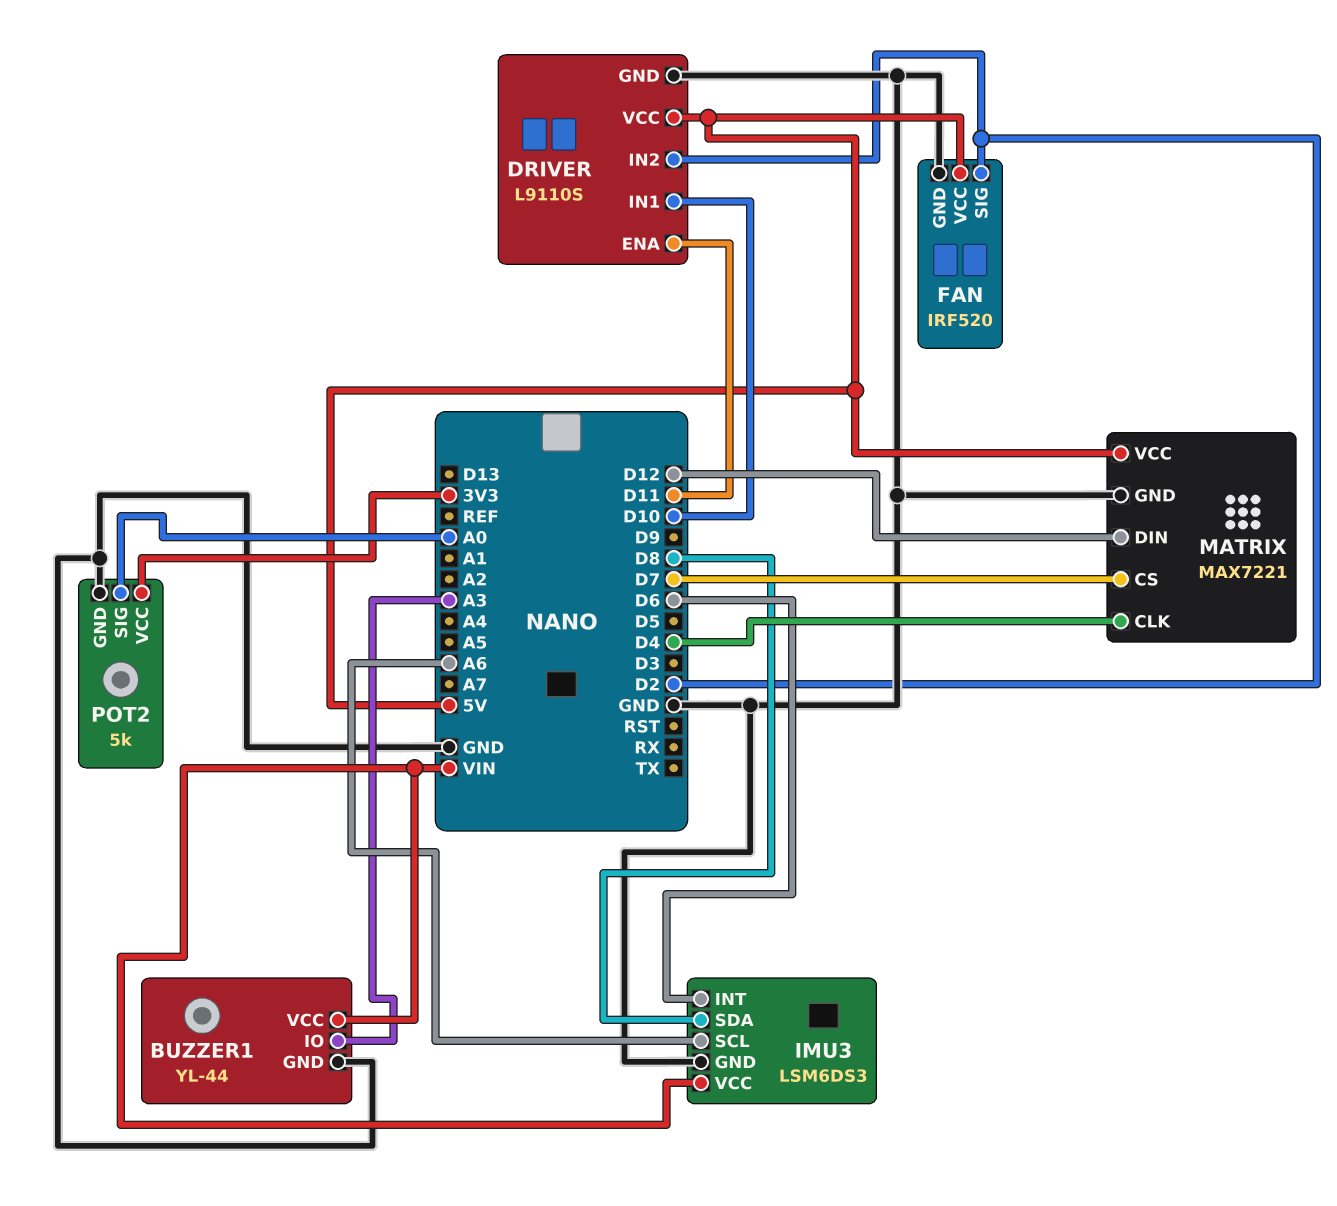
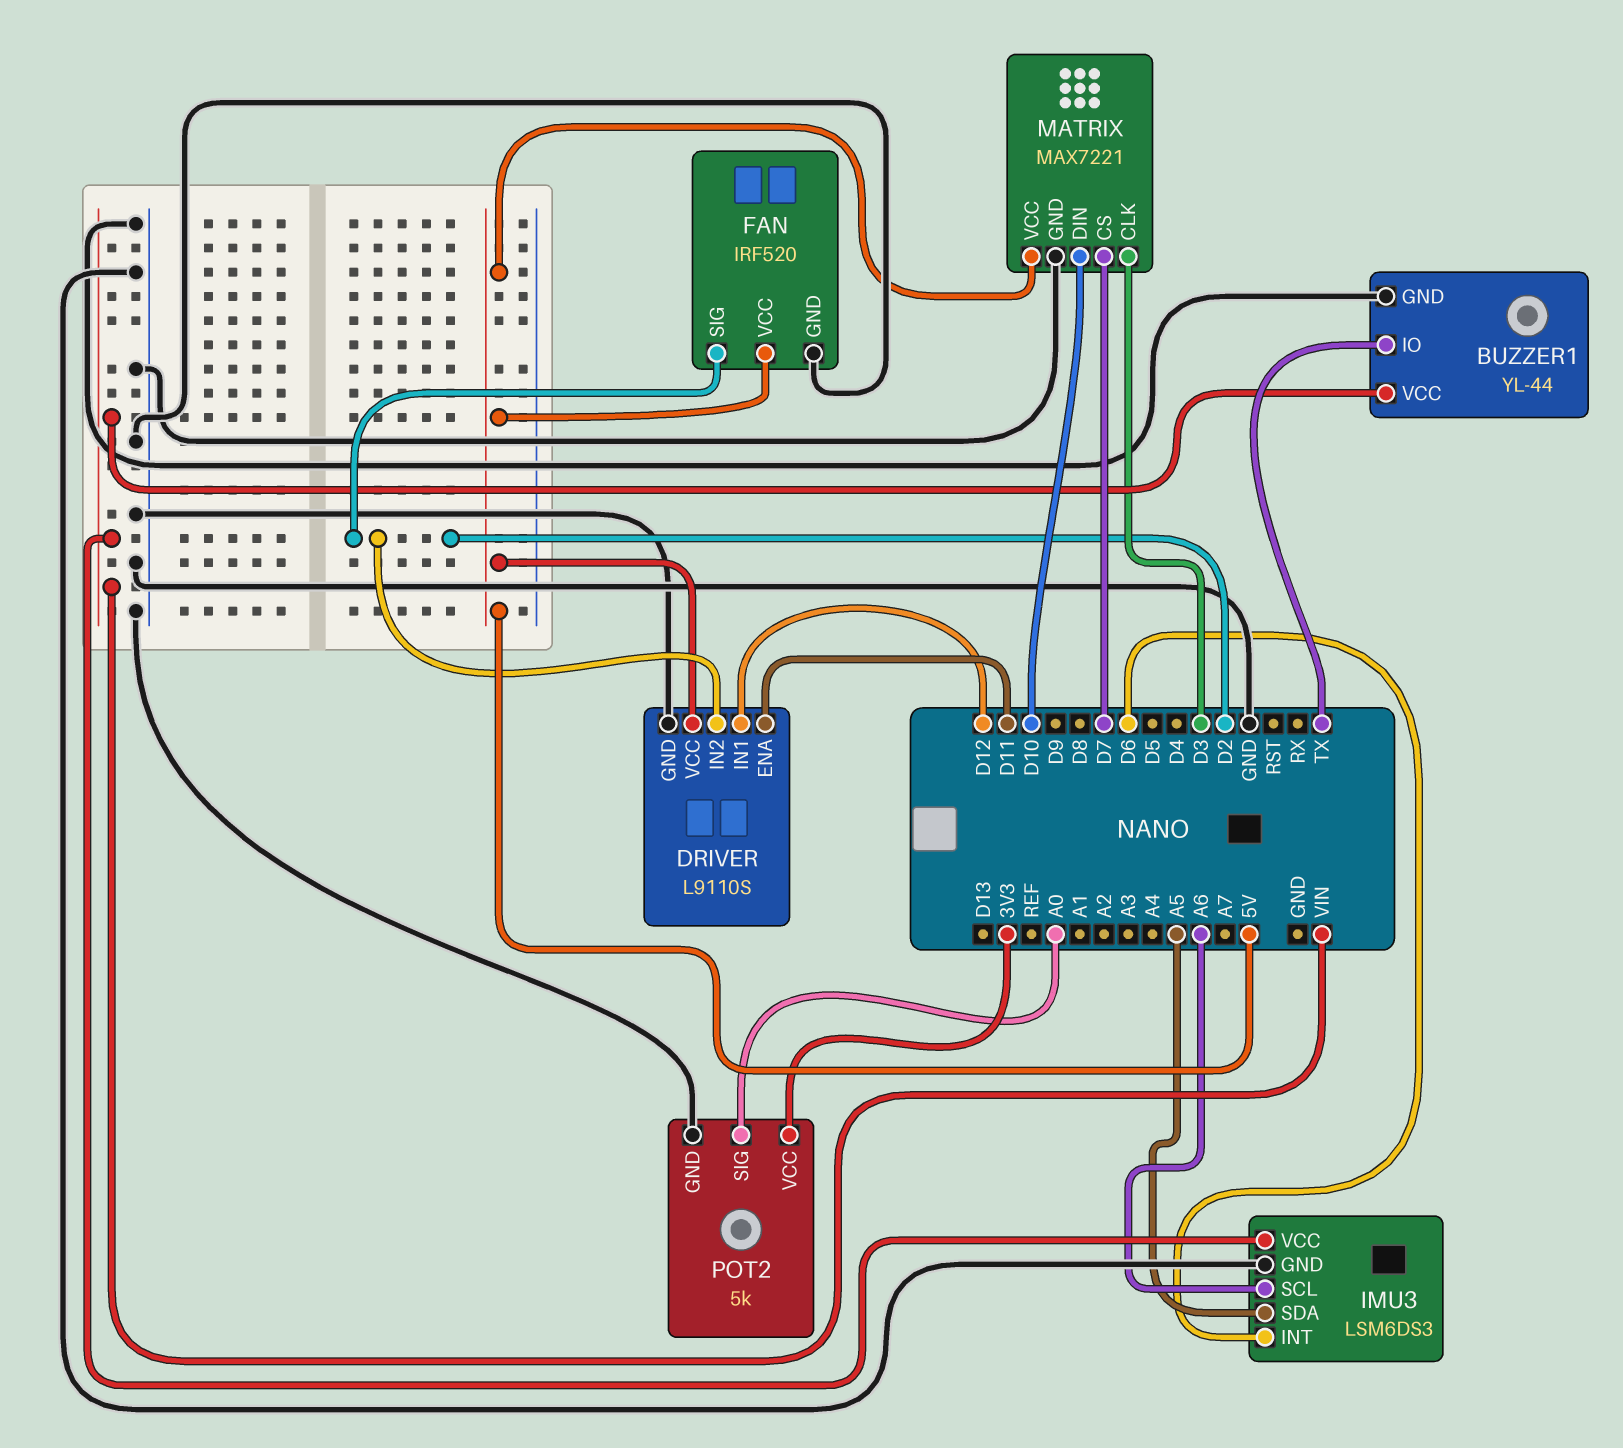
BUZZER1 pin IO: A3 -> TX
DRIVER pin IN1: D10 -> D12
IMU3 pin SDA: D8 -> A5
MATRIX pin CLK: D4 -> D3
MATRIX pin DIN: D12 -> D10

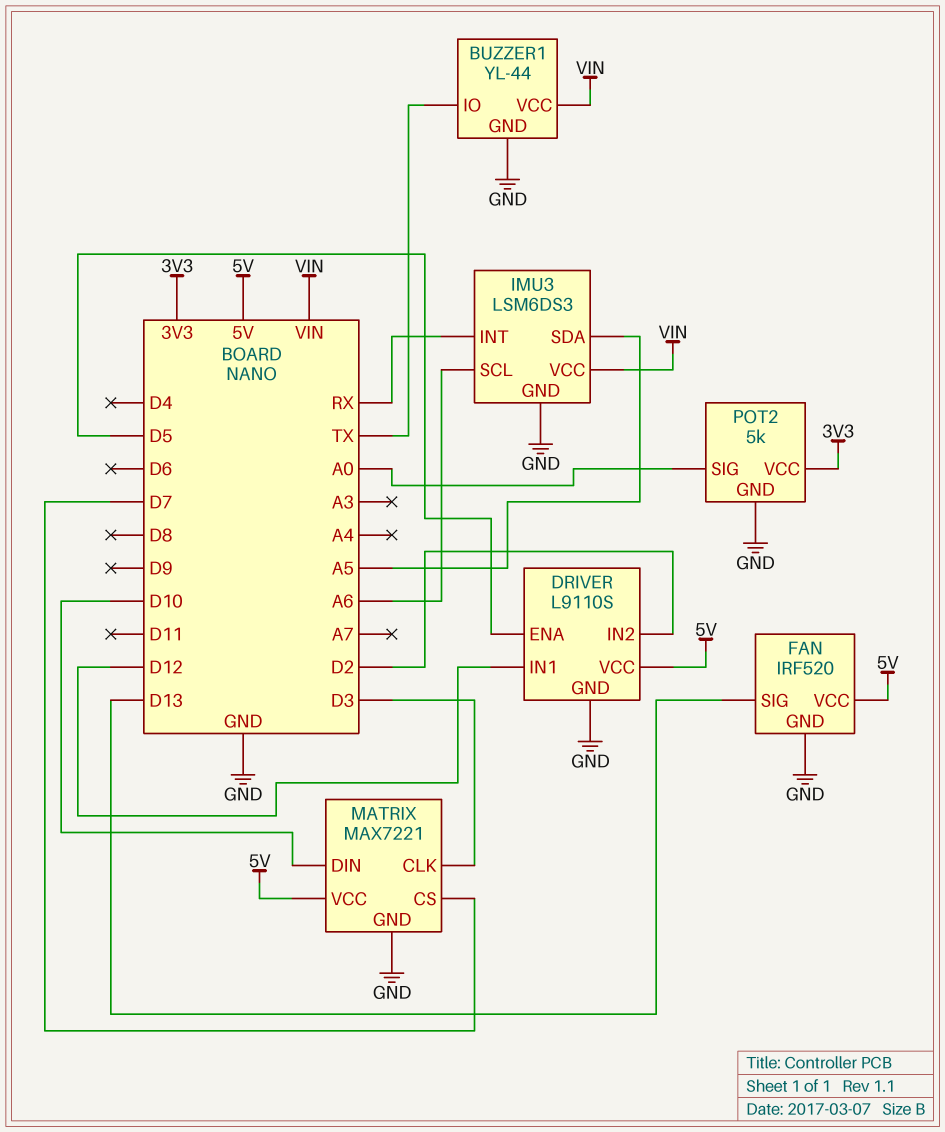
DRIVER pin ENA: D11 -> D5
FAN pin SIG: D2 -> D13
IMU3 pin INT: D6 -> RX

